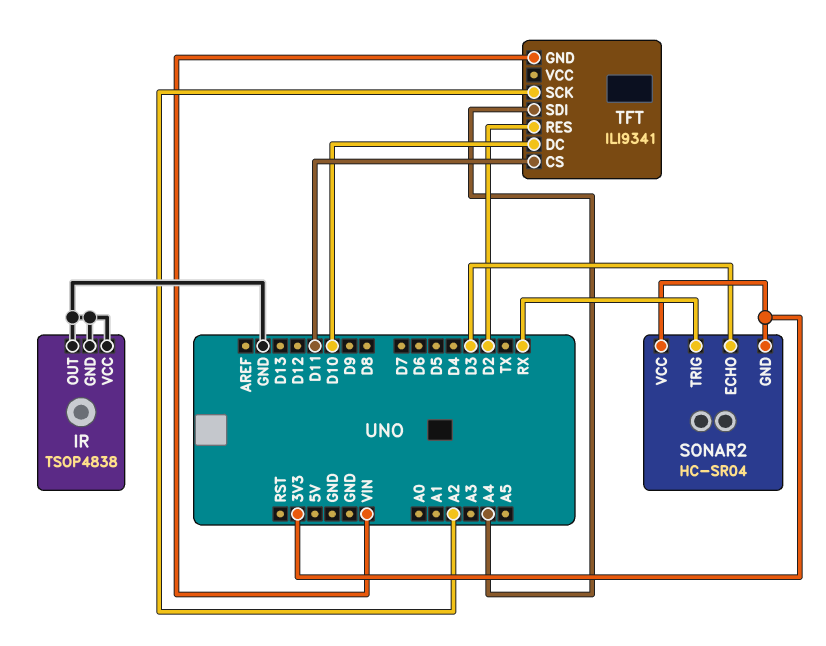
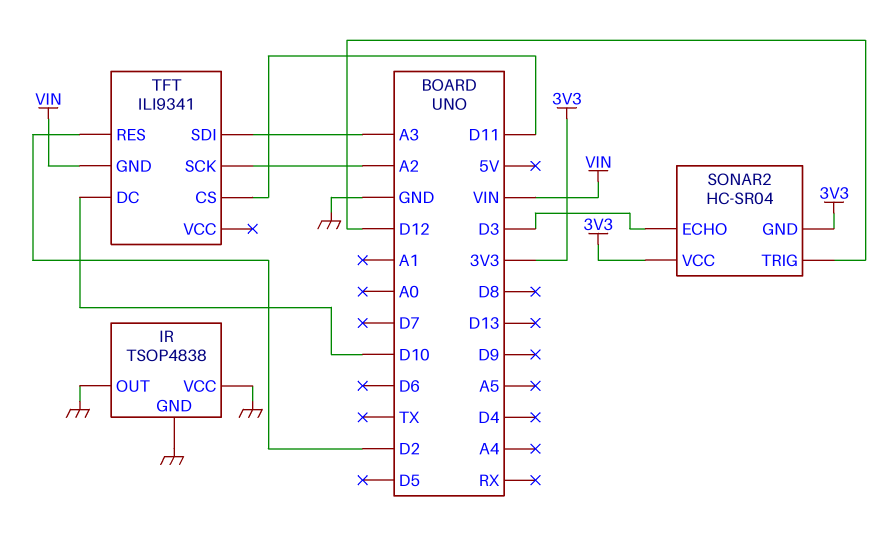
SONAR2 pin TRIG: RX -> D12
TFT pin SDI: A4 -> A3

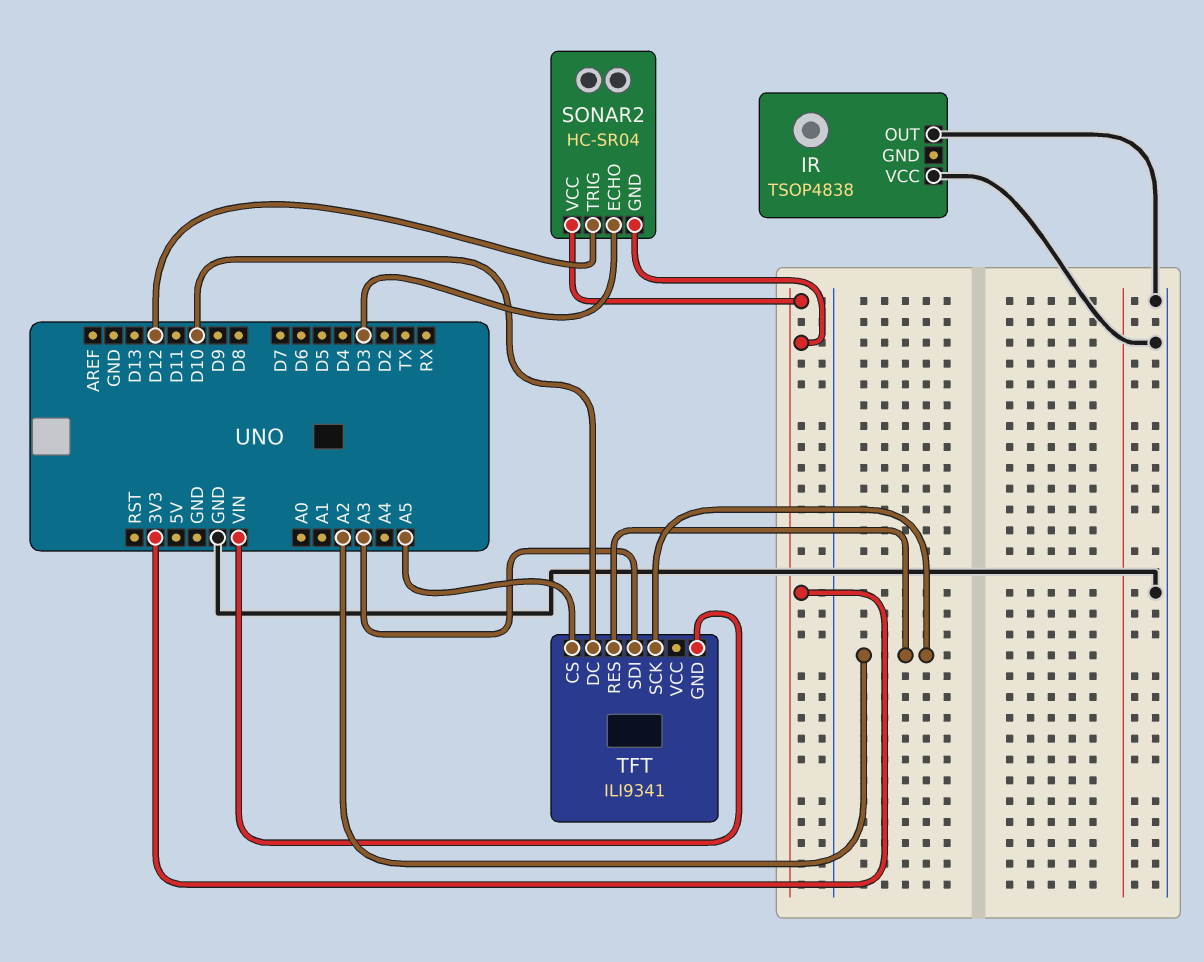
IR pin GND: GND -> none
TFT pin CS: D11 -> A5
TFT pin RES: D2 -> A2

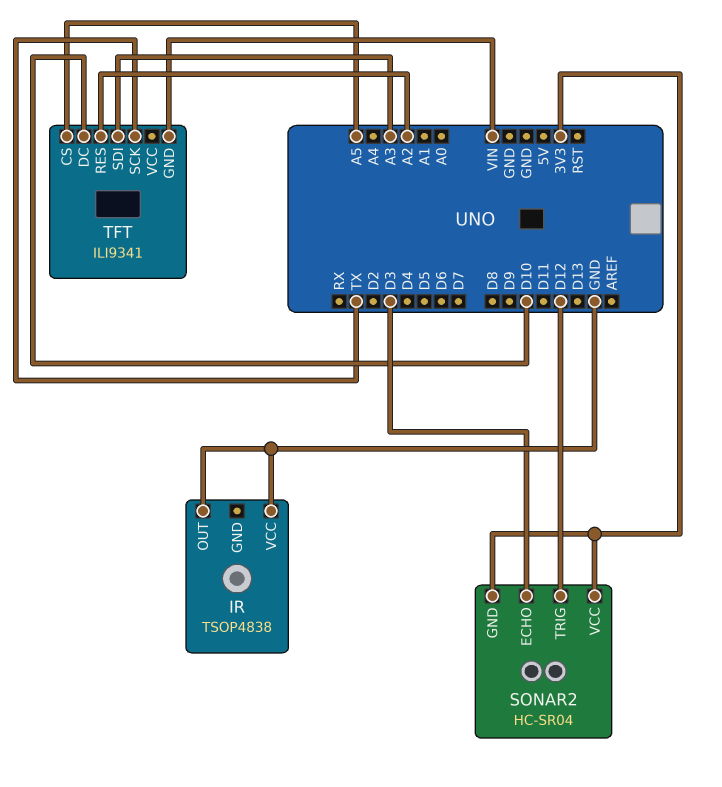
TFT pin SCK: A2 -> TX

